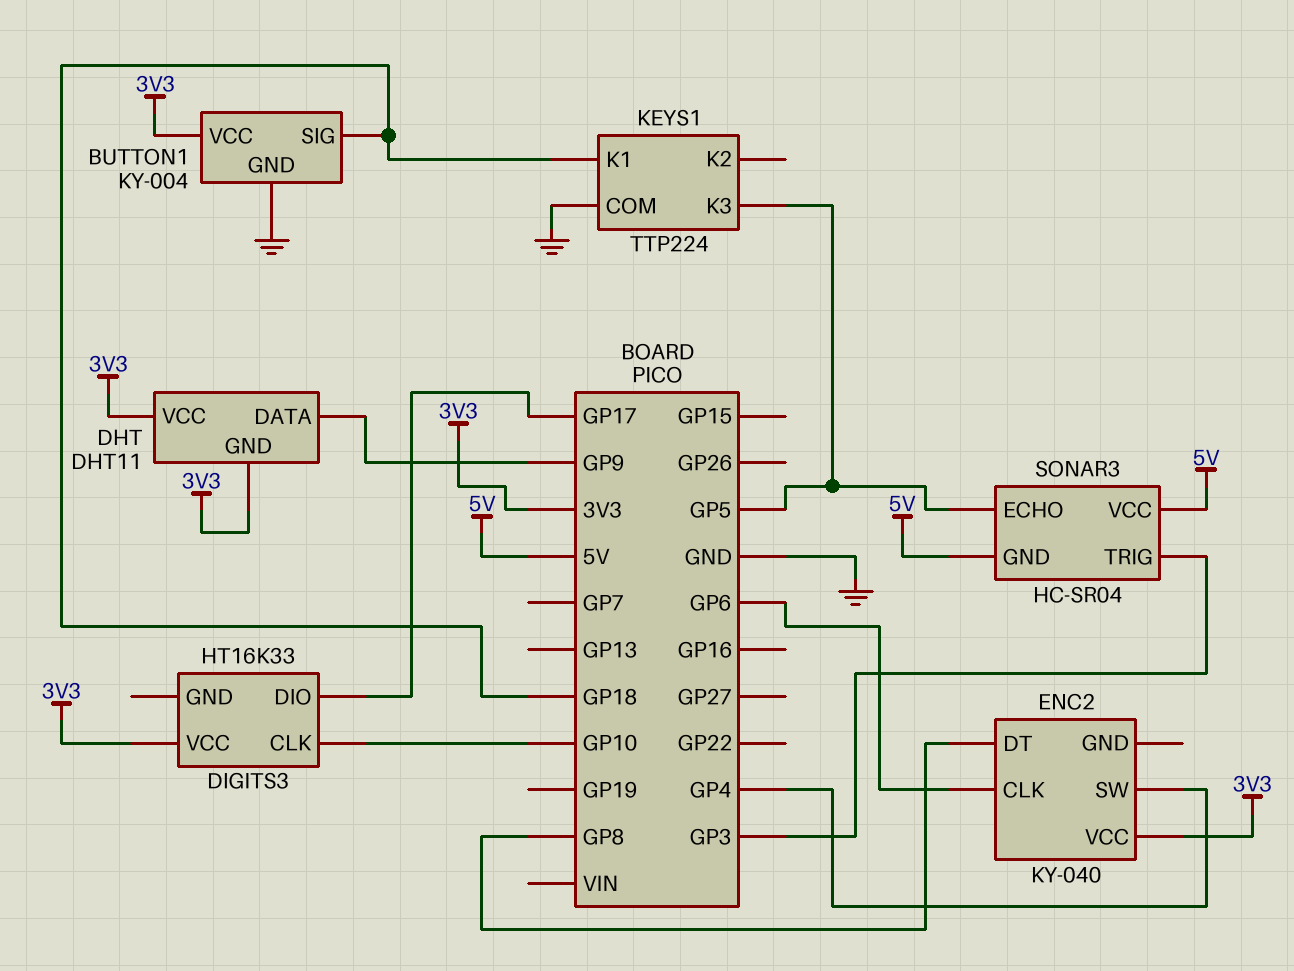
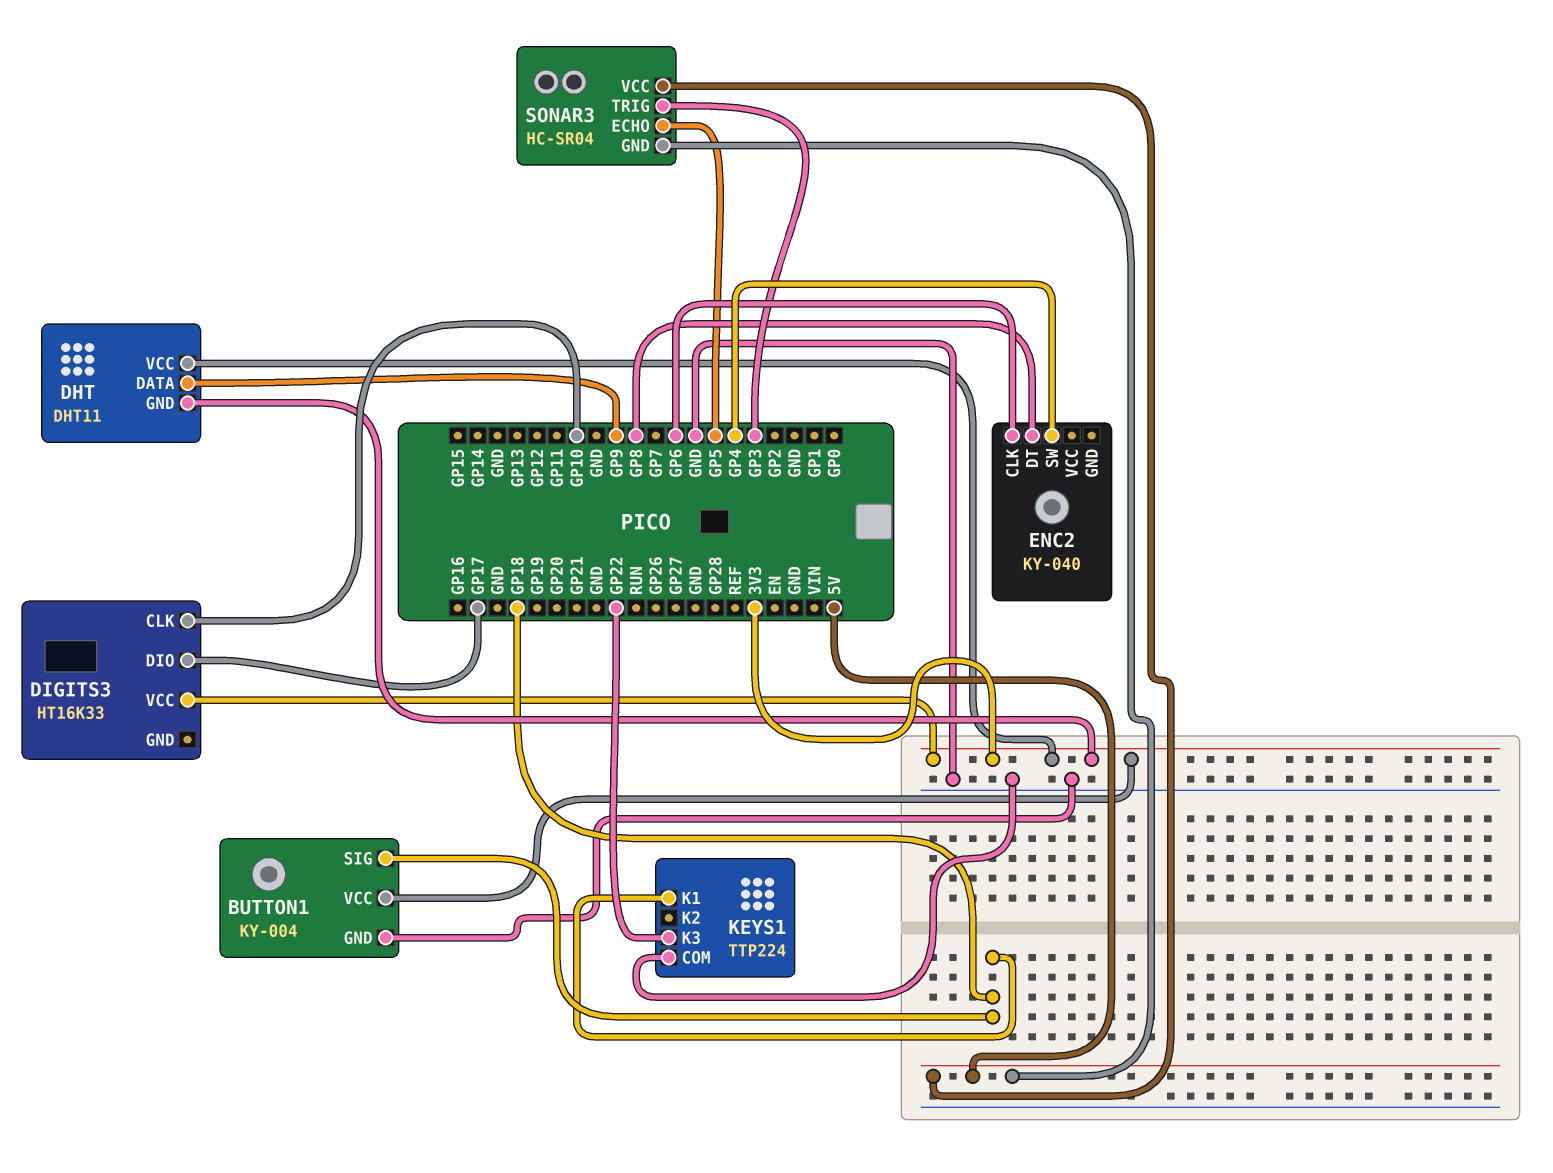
ENC2 pin VCC: 3V3 -> none
KEYS1 pin K3: GP5 -> GP22

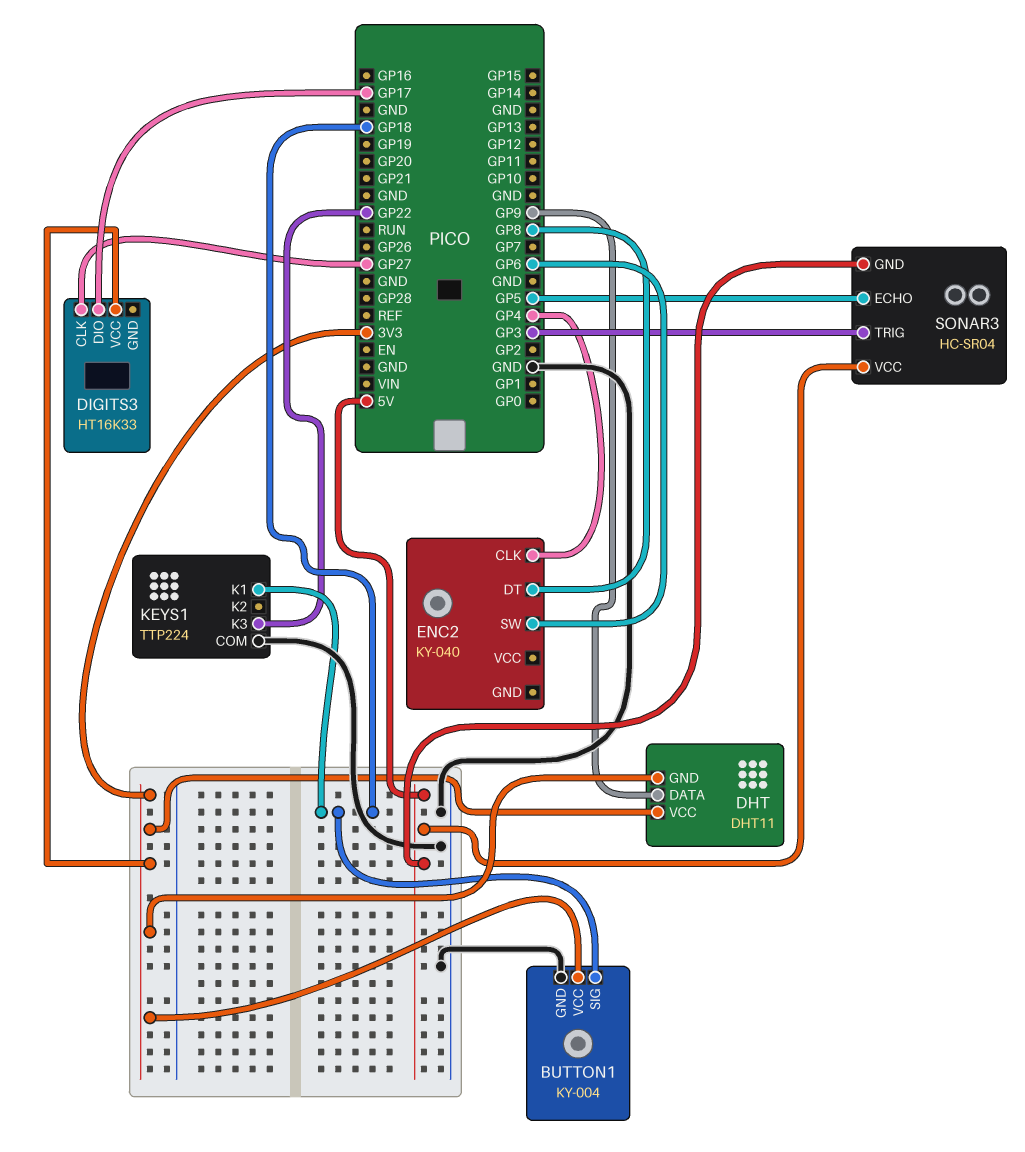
DIGITS3 pin CLK: GP10 -> GP27
ENC2 pin CLK: GP6 -> GP4
ENC2 pin SW: GP4 -> GP6

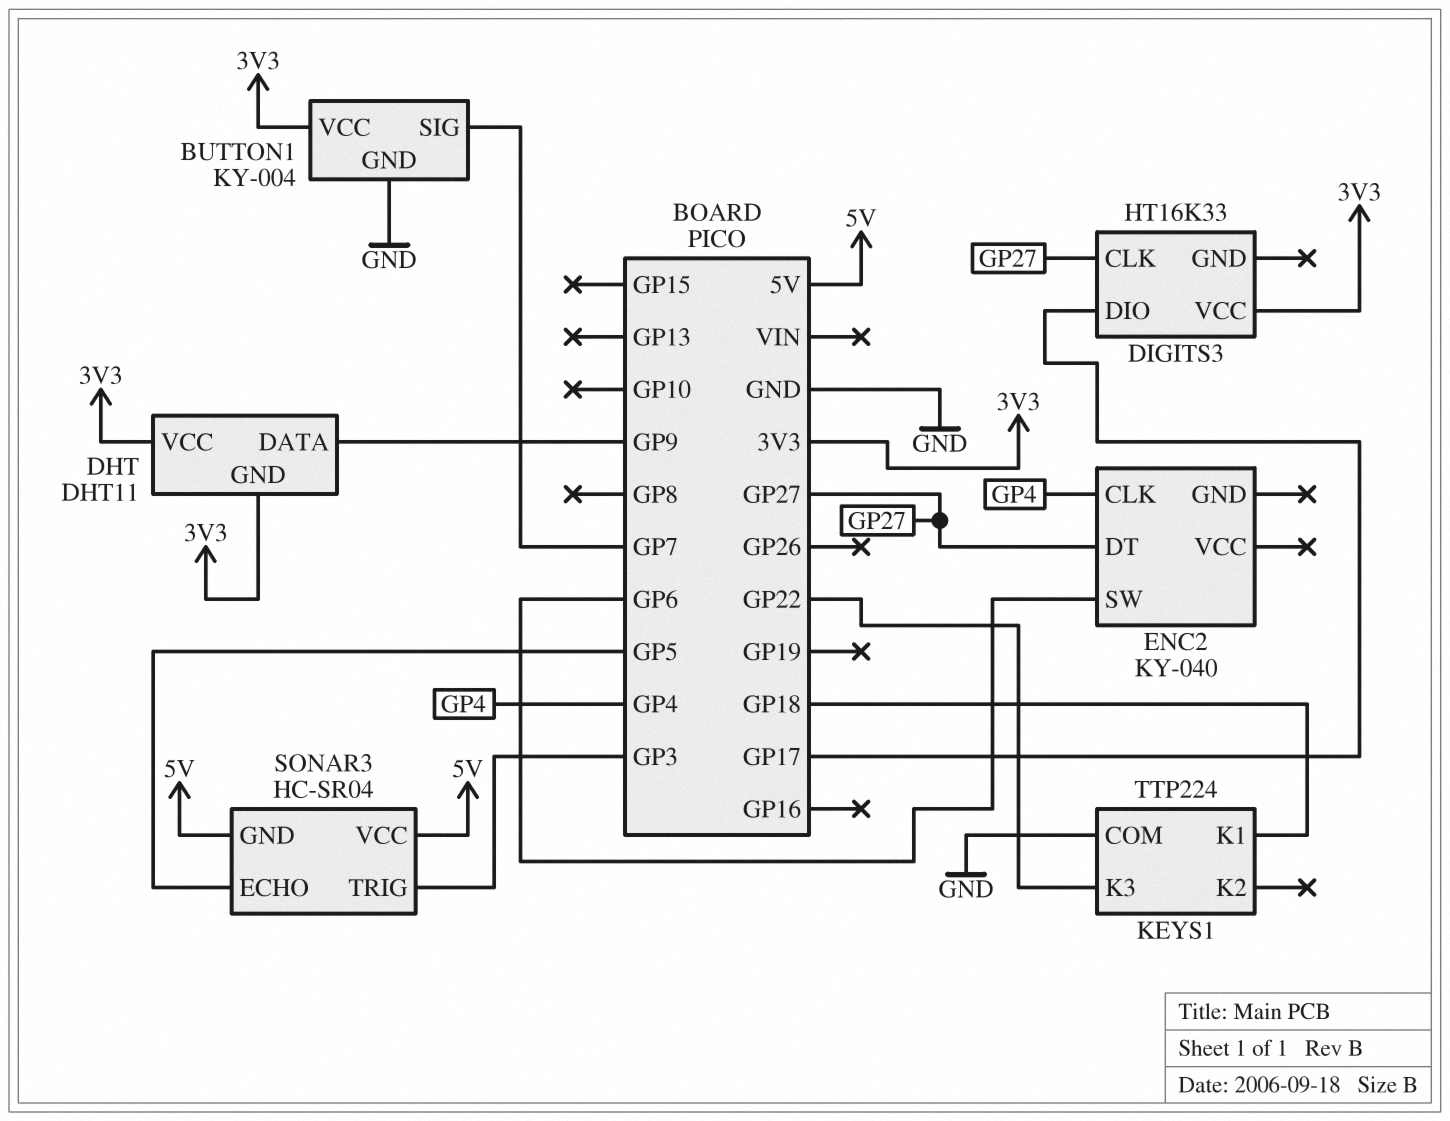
BUTTON1 pin SIG: GP18 -> GP7
ENC2 pin DT: GP8 -> GP27

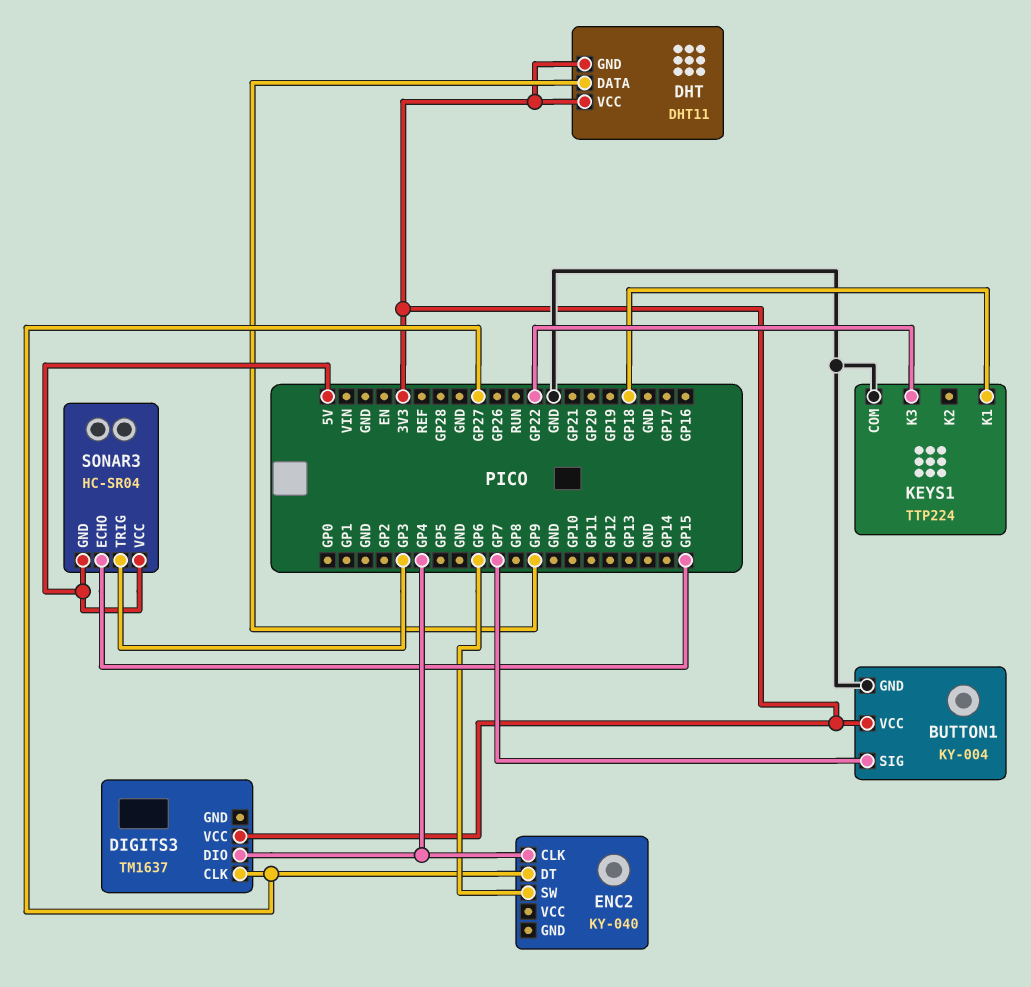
DIGITS3: HT16K33 -> TM1637
DIGITS3 pin DIO: GP17 -> GP4
SONAR3 pin ECHO: GP5 -> GP15

